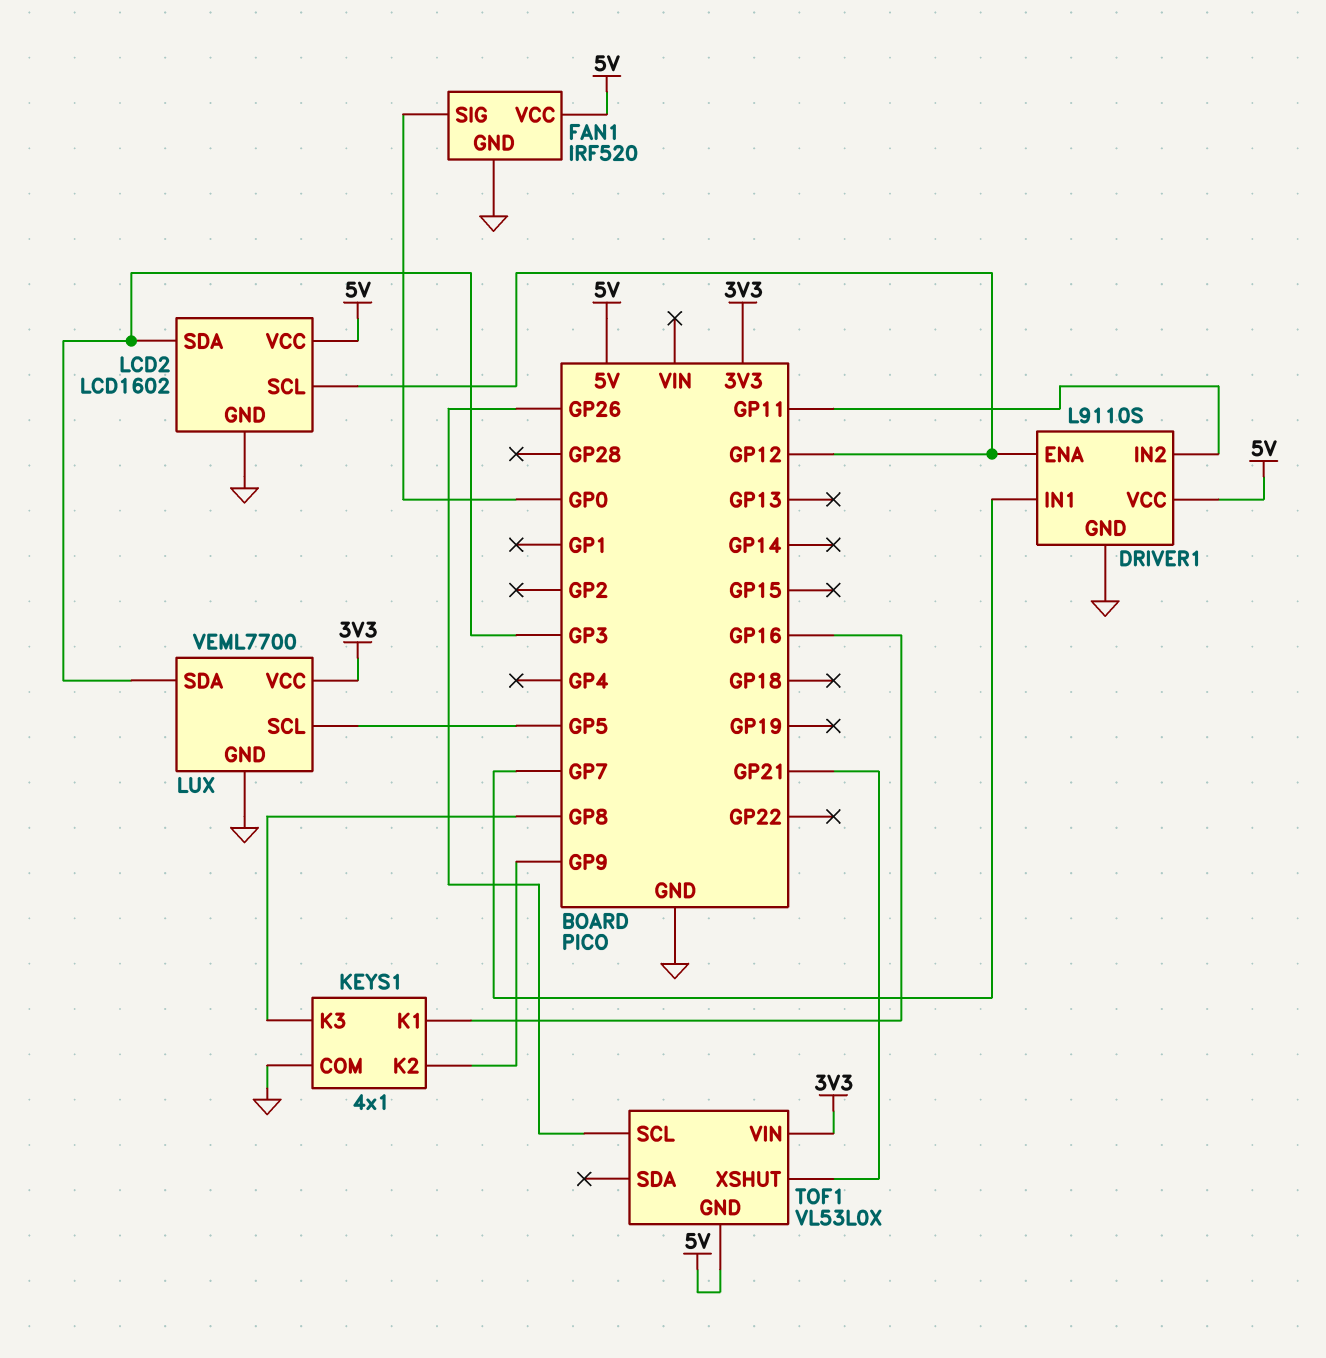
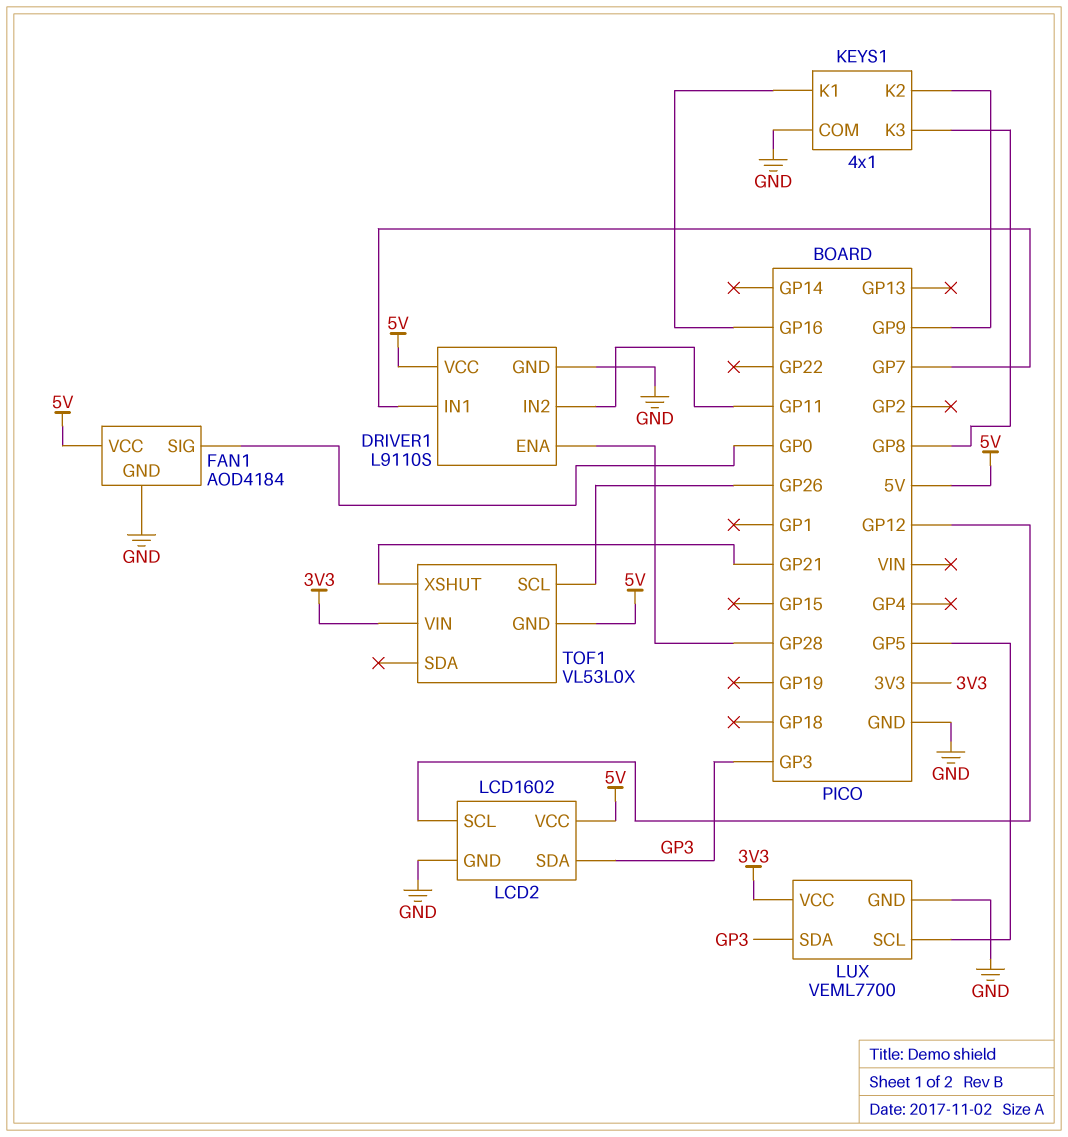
DRIVER1 pin ENA: GP12 -> GP28
FAN1: IRF520 -> AOD4184

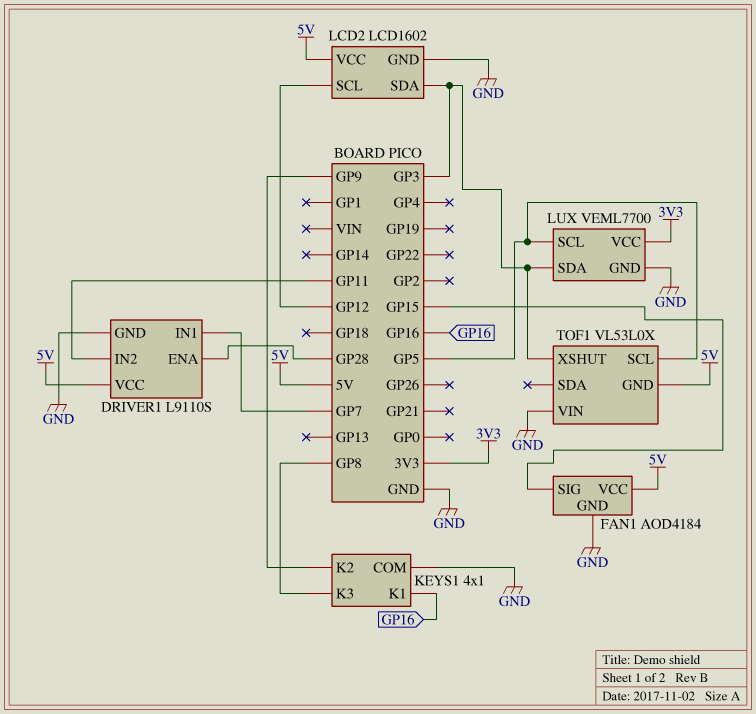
FAN1 pin SIG: GP0 -> GP15
TOF1 pin SCL: GP26 -> GP5
TOF1 pin VIN: 3V3 -> GND
TOF1 pin XSHUT: GP21 -> GP3

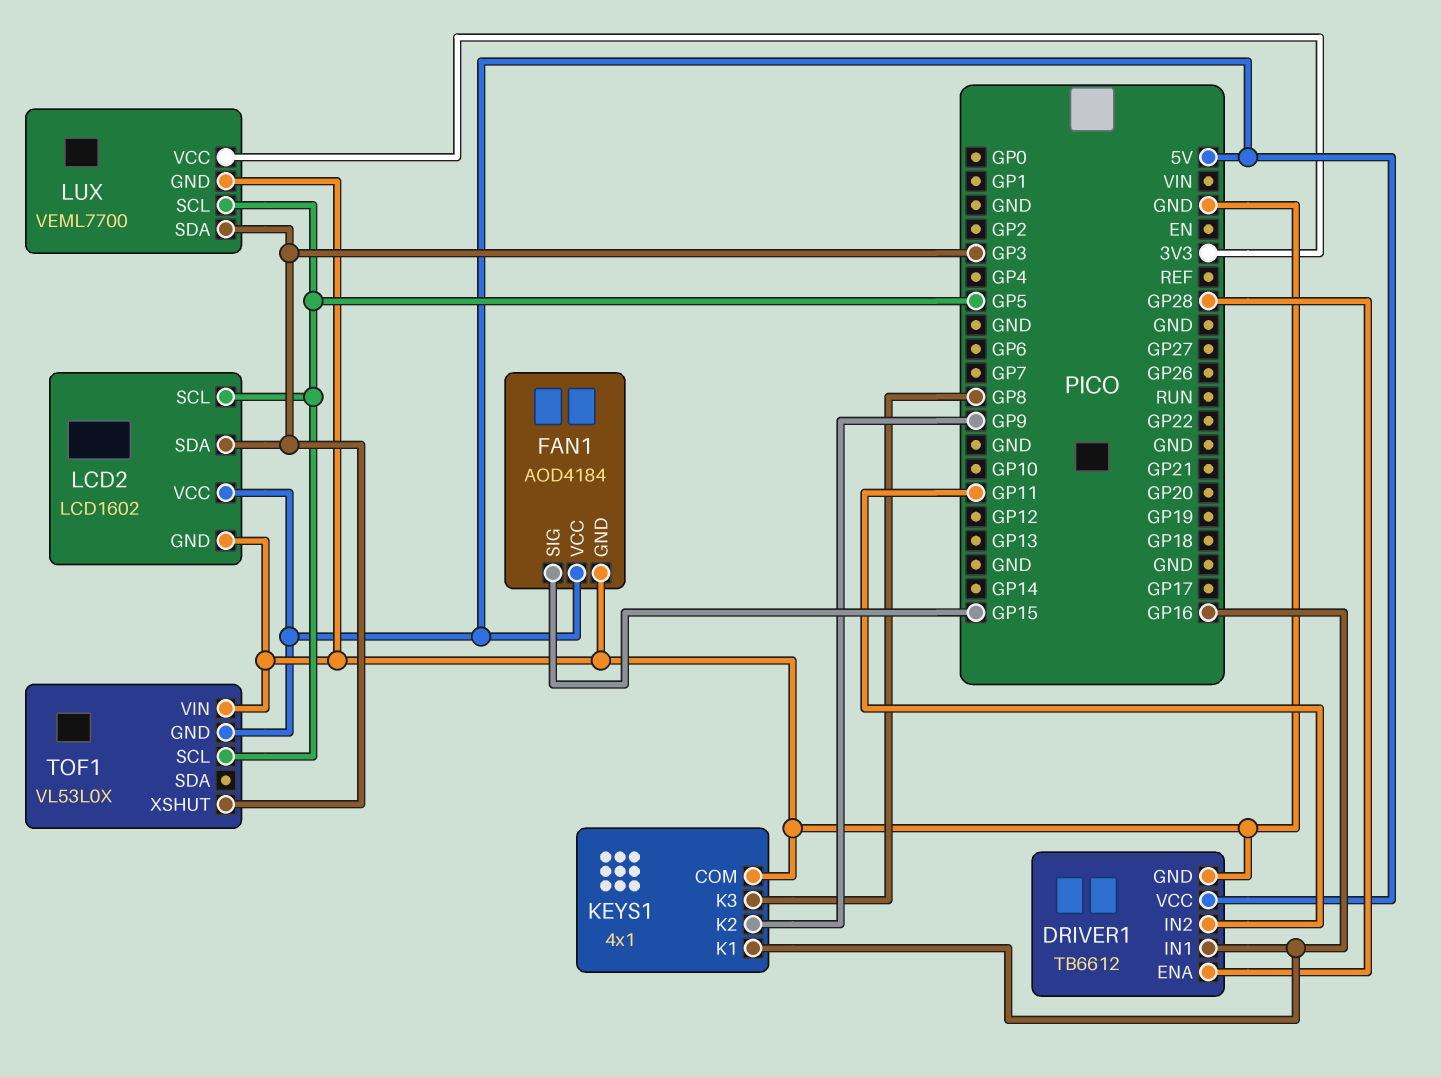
DRIVER1: L9110S -> TB6612
DRIVER1 pin IN1: GP7 -> GP16
LCD2 pin SCL: GP12 -> GP5

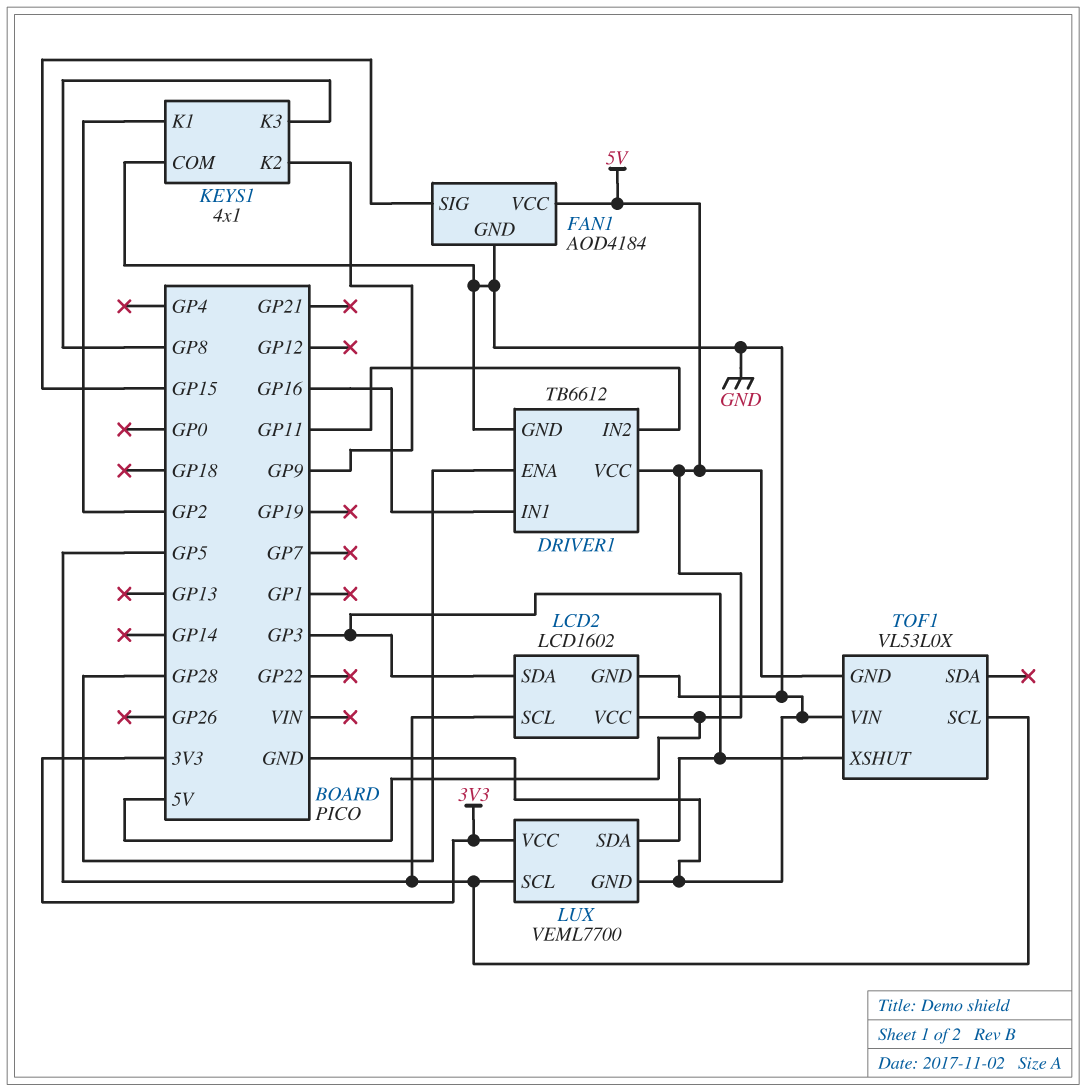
KEYS1 pin K1: GP16 -> GP2

